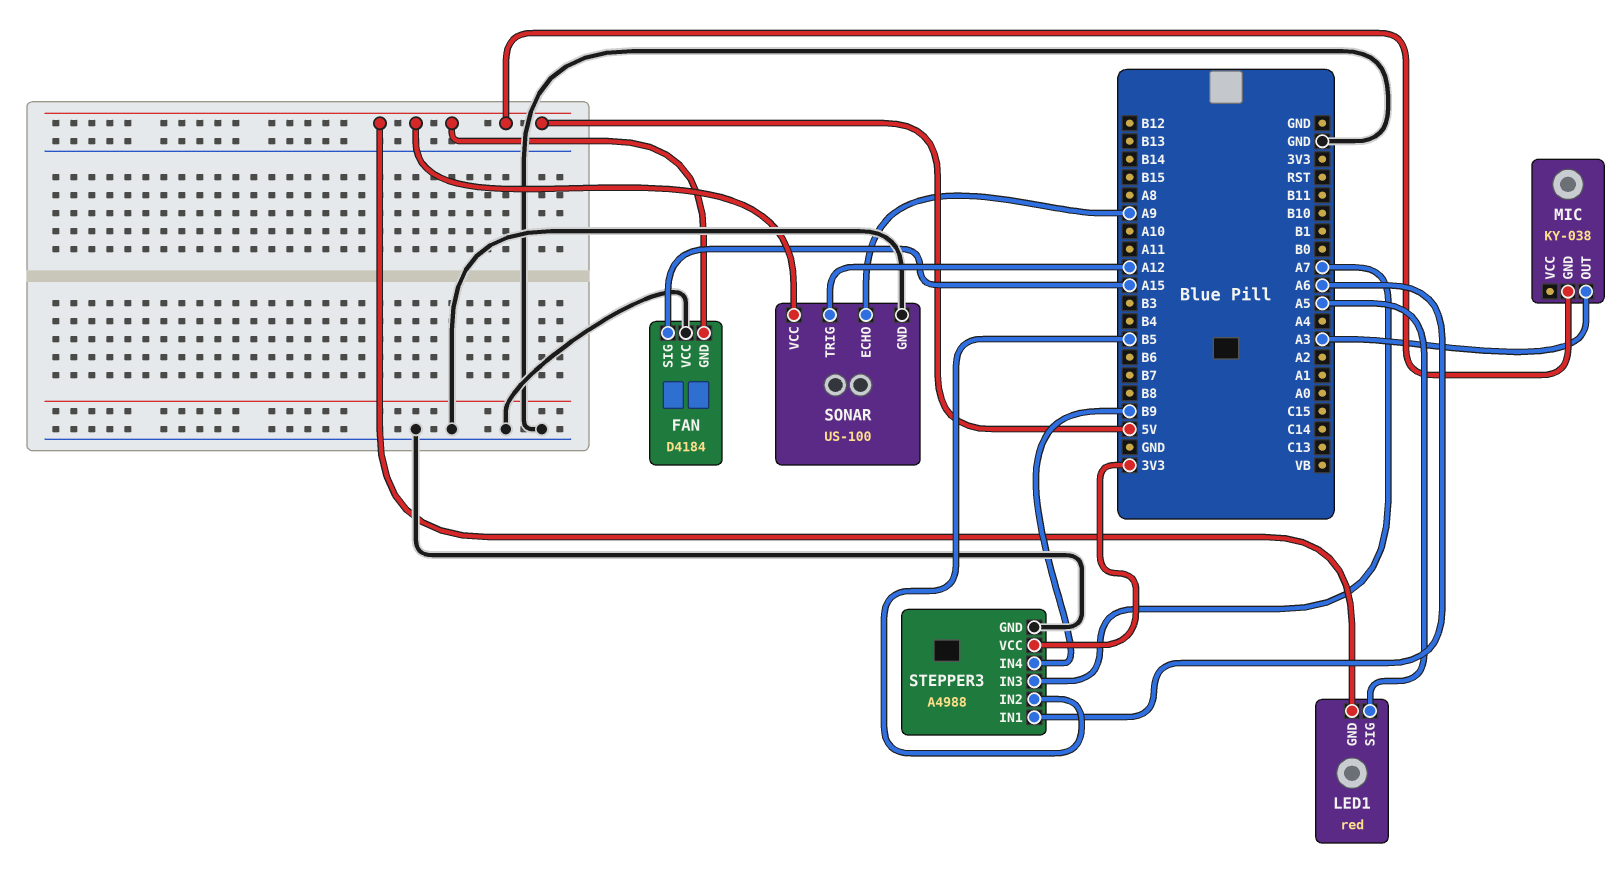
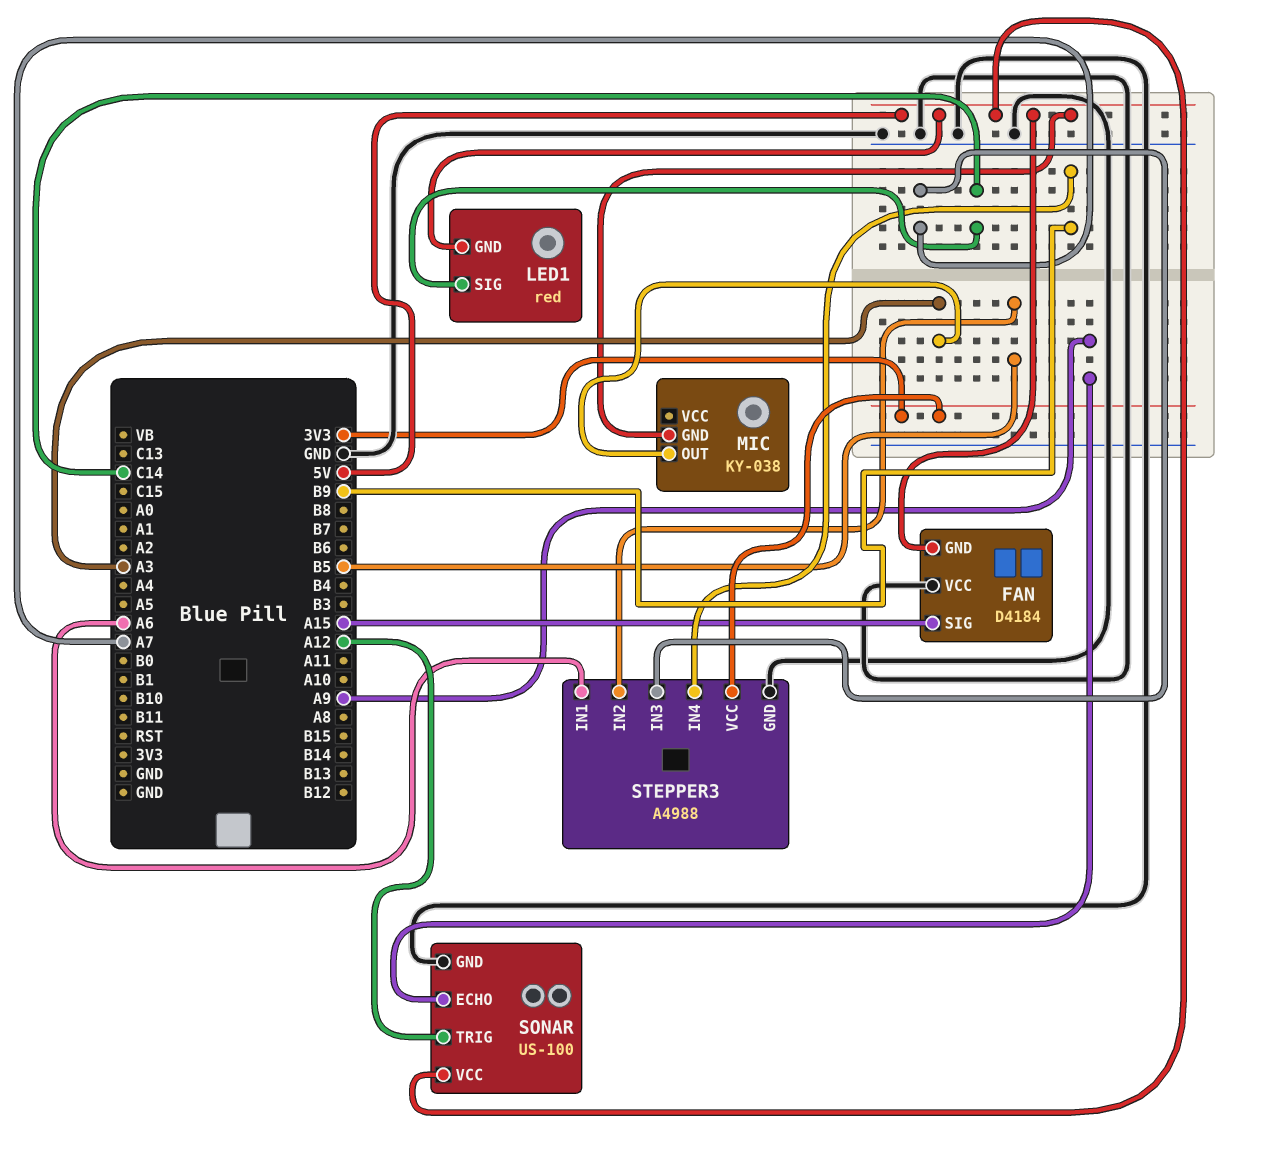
LED1 pin SIG: A5 -> C14

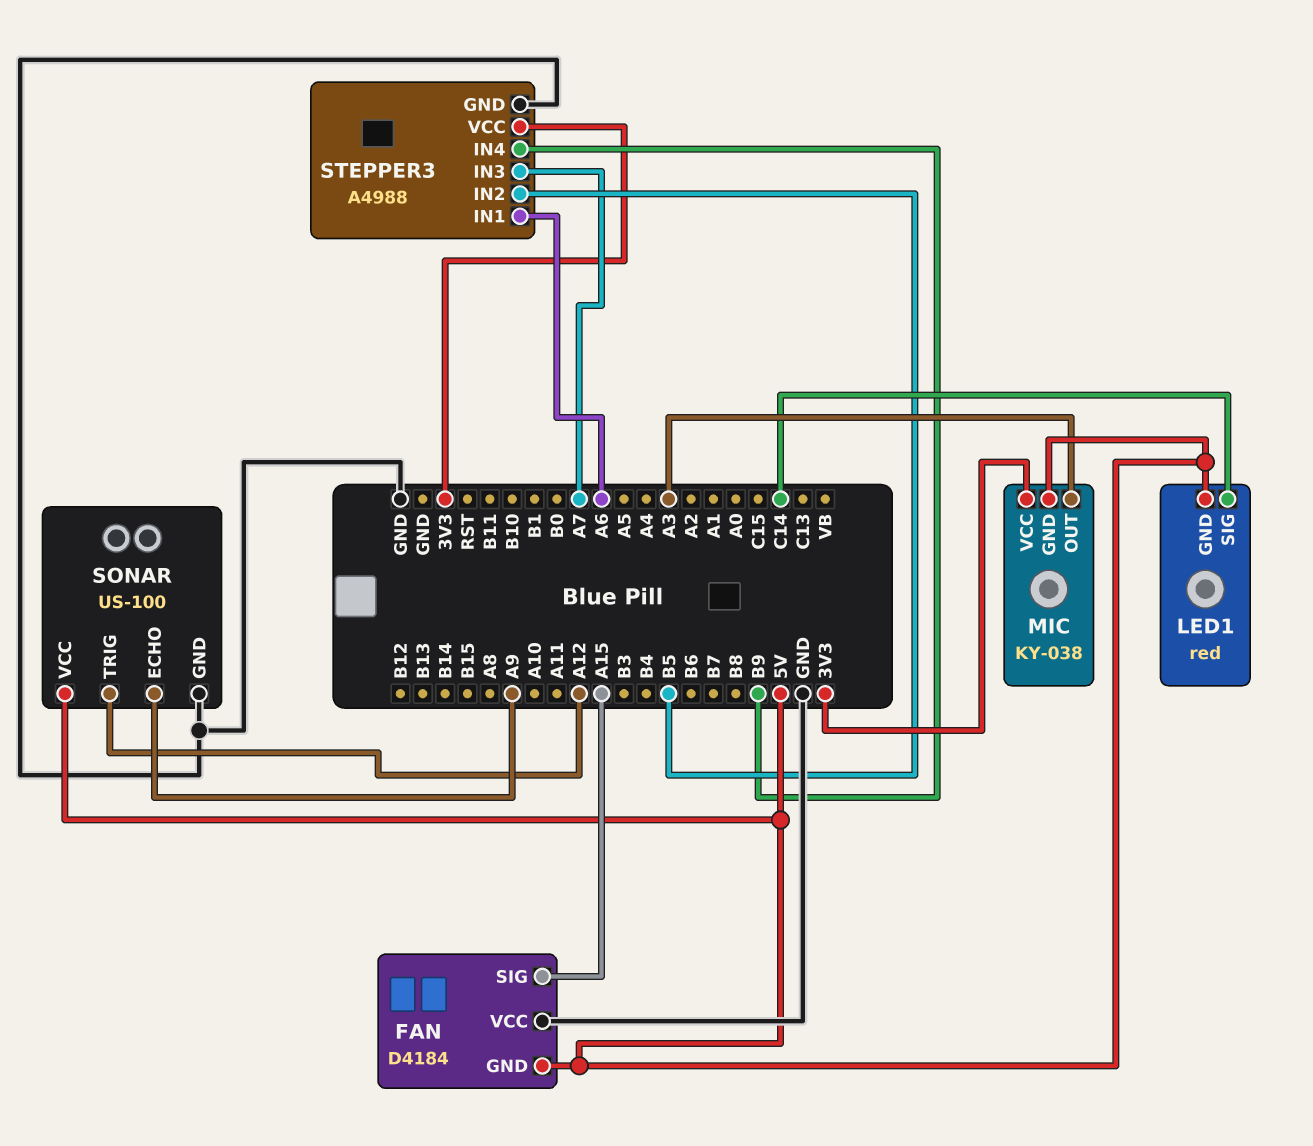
MIC pin VCC: none -> 3V3

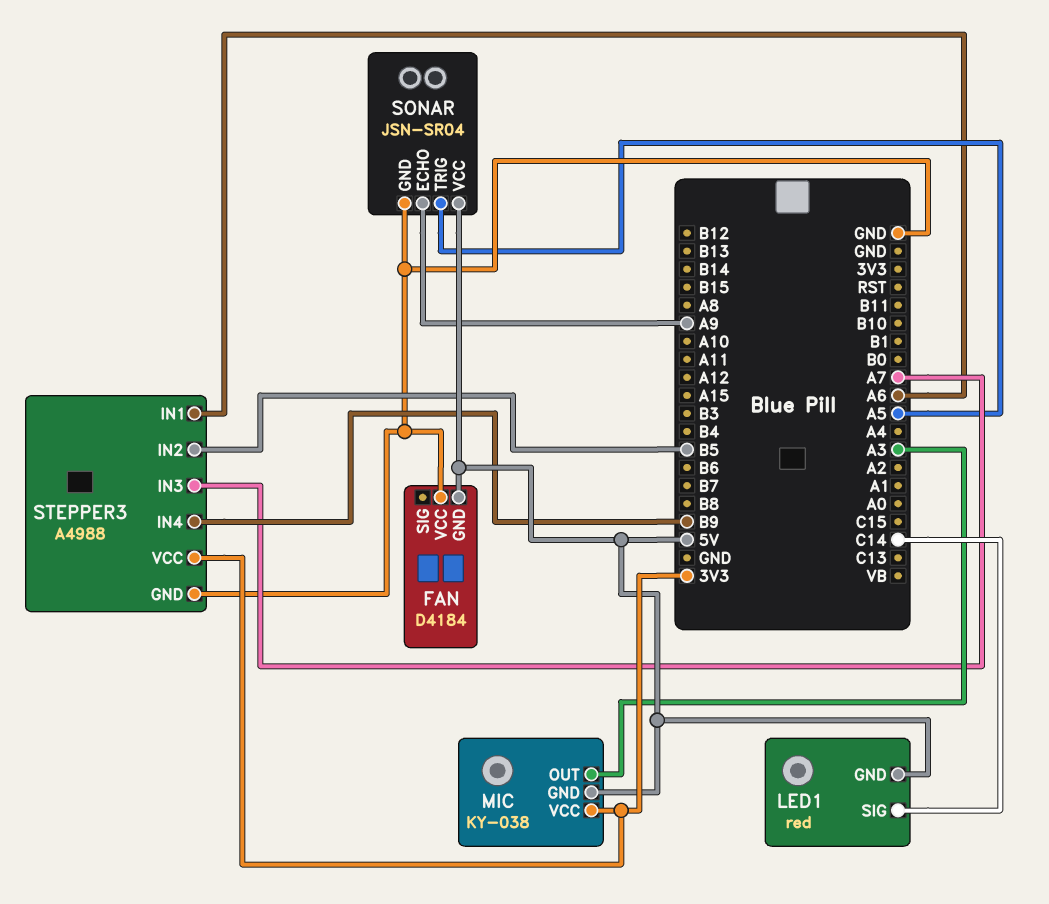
FAN pin SIG: A15 -> none
SONAR: US-100 -> JSN-SR04
SONAR pin TRIG: A12 -> A5

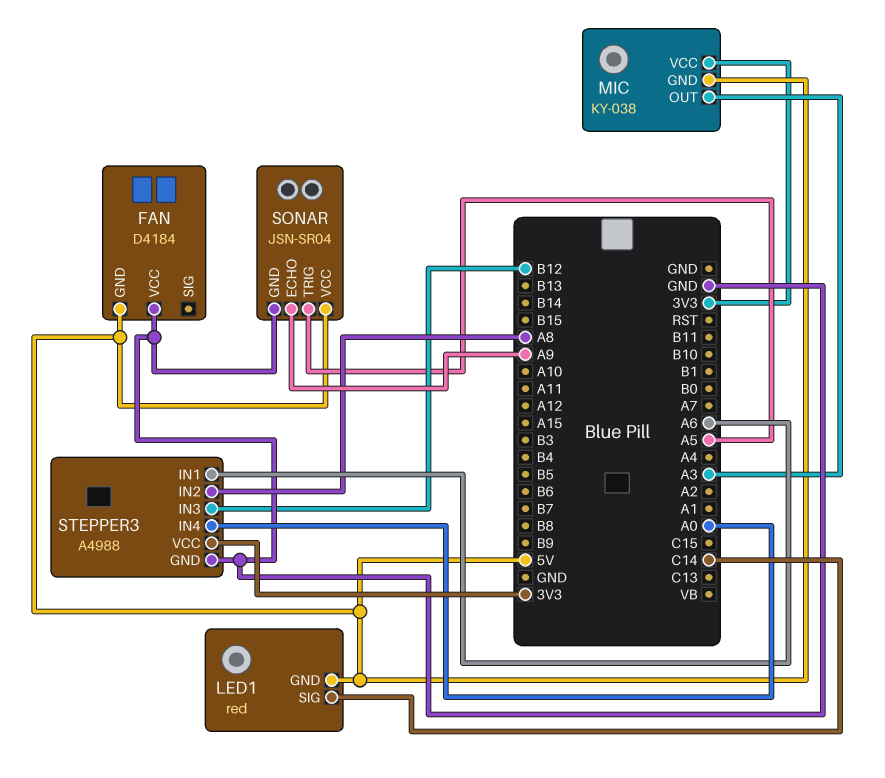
STEPPER3 pin IN2: B5 -> A8
STEPPER3 pin IN3: A7 -> B12
STEPPER3 pin IN4: B9 -> A0

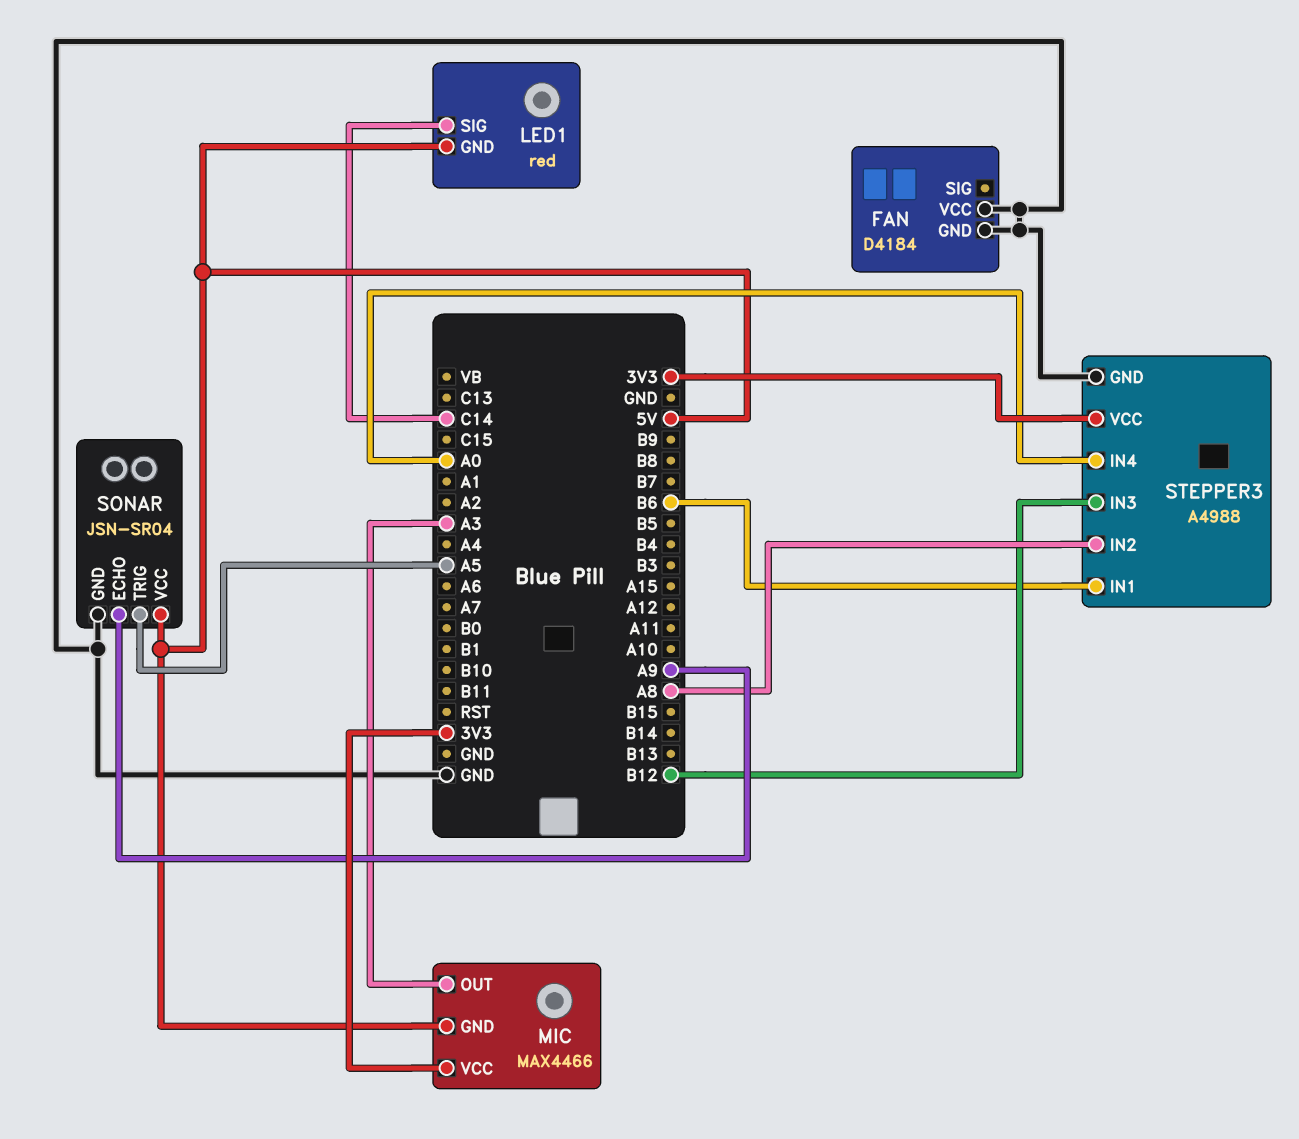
FAN pin GND: 5V -> GND
MIC: KY-038 -> MAX4466
STEPPER3 pin IN1: A6 -> B6

